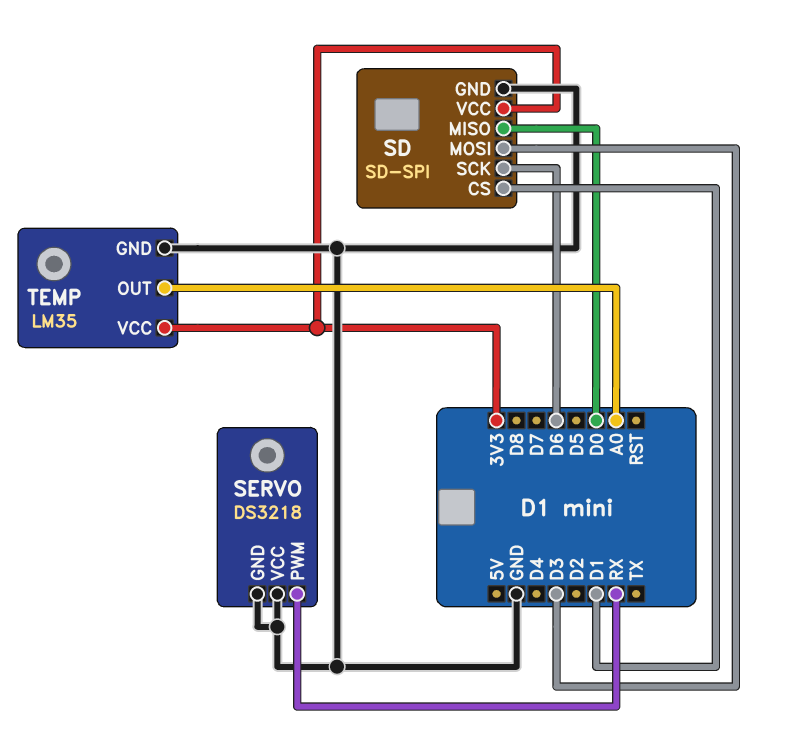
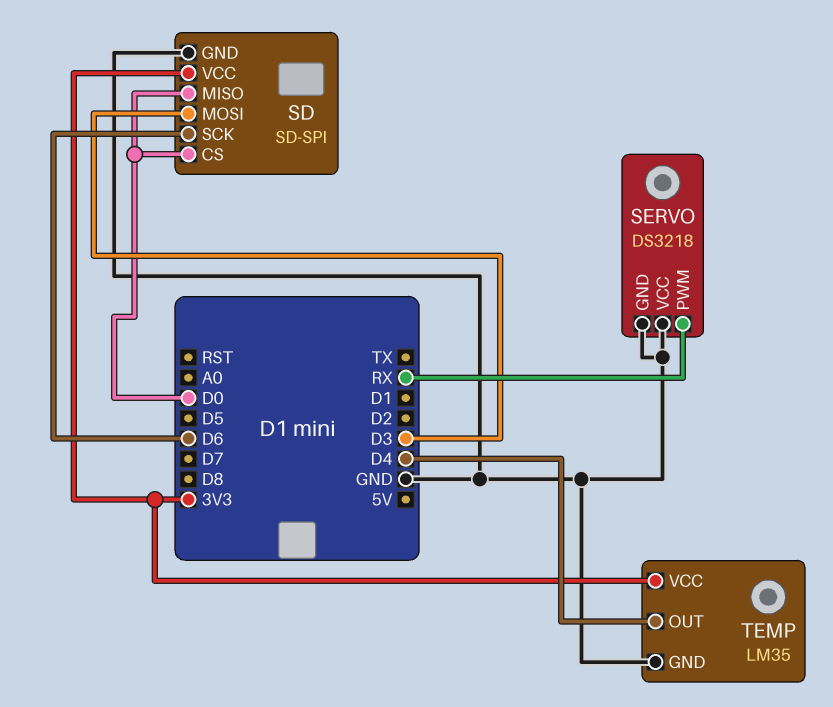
SD pin CS: D1 -> D0
TEMP pin OUT: A0 -> D4

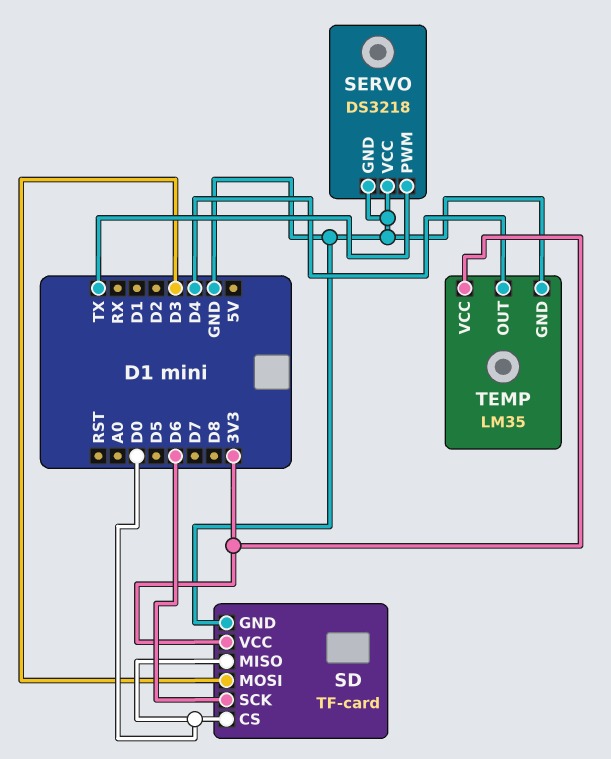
SD: SD-SPI -> TF-card
SERVO pin PWM: RX -> TX

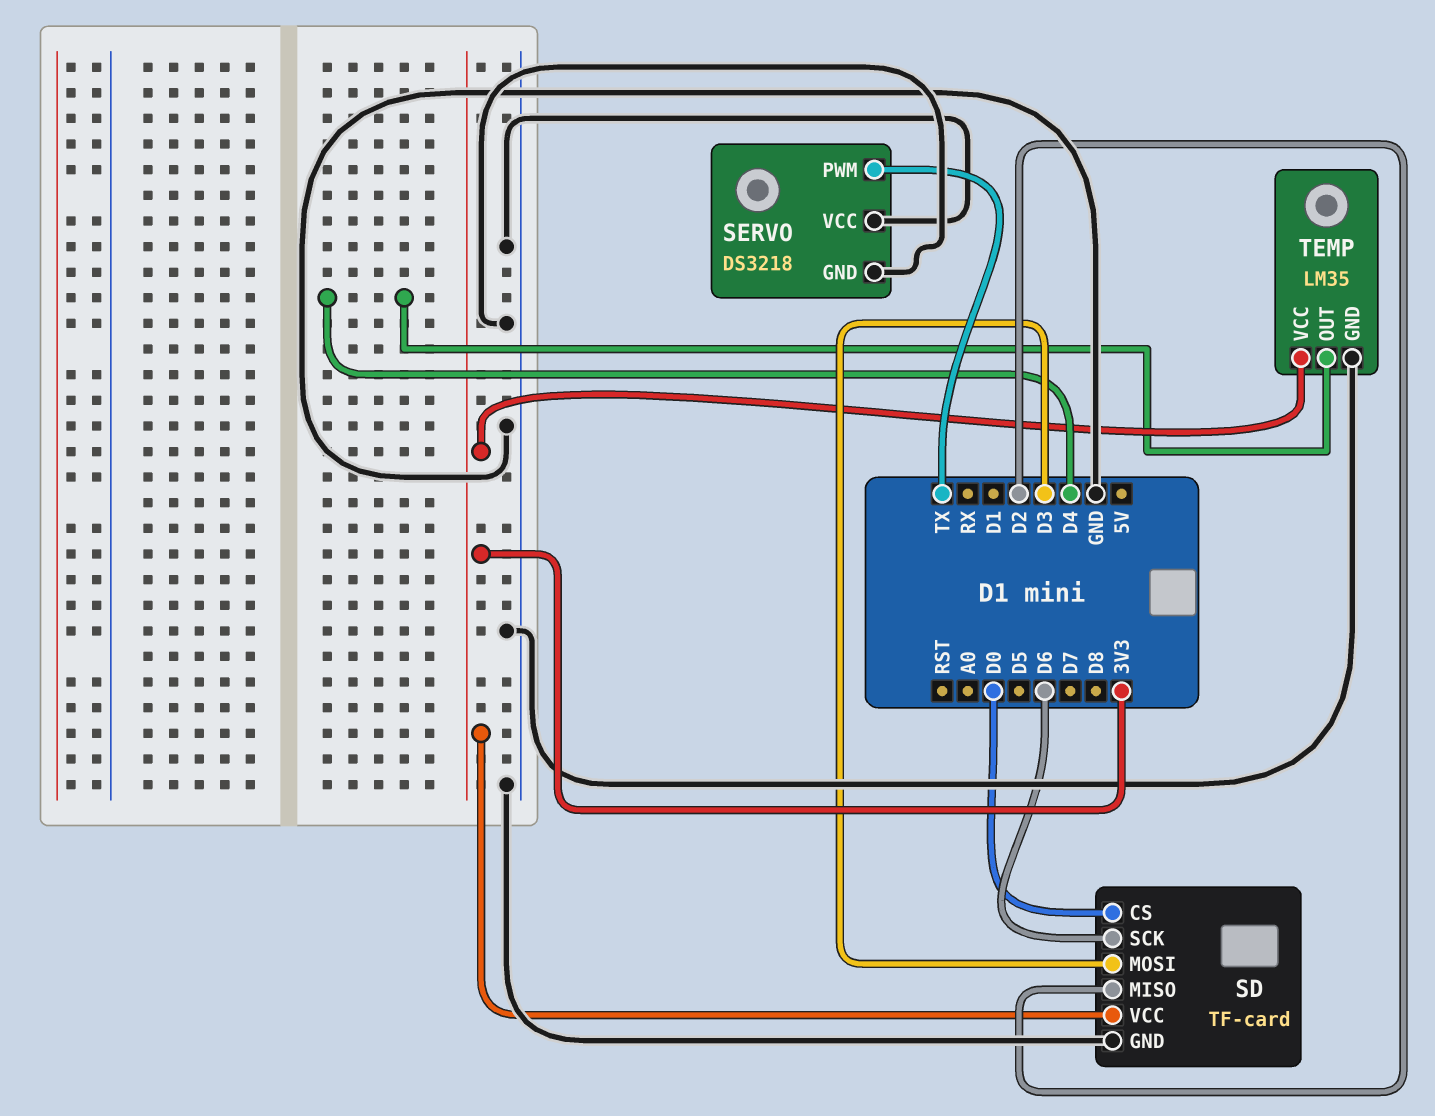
SD pin MISO: D0 -> D2

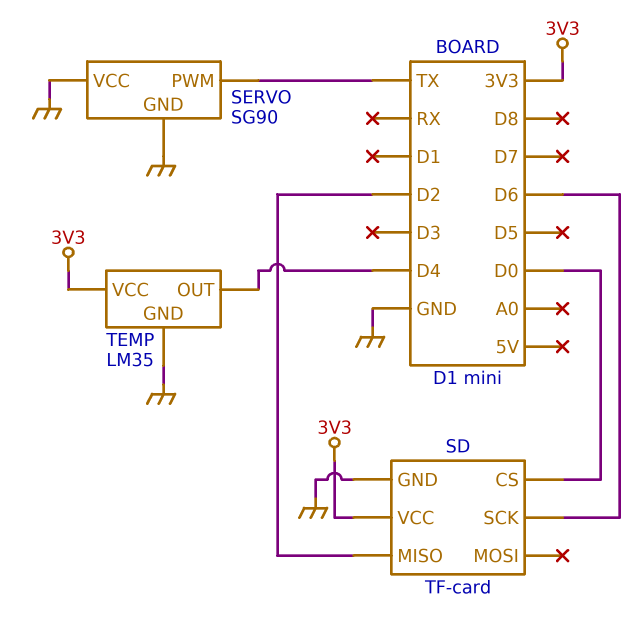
SD pin MOSI: D3 -> none
SERVO: DS3218 -> SG90

